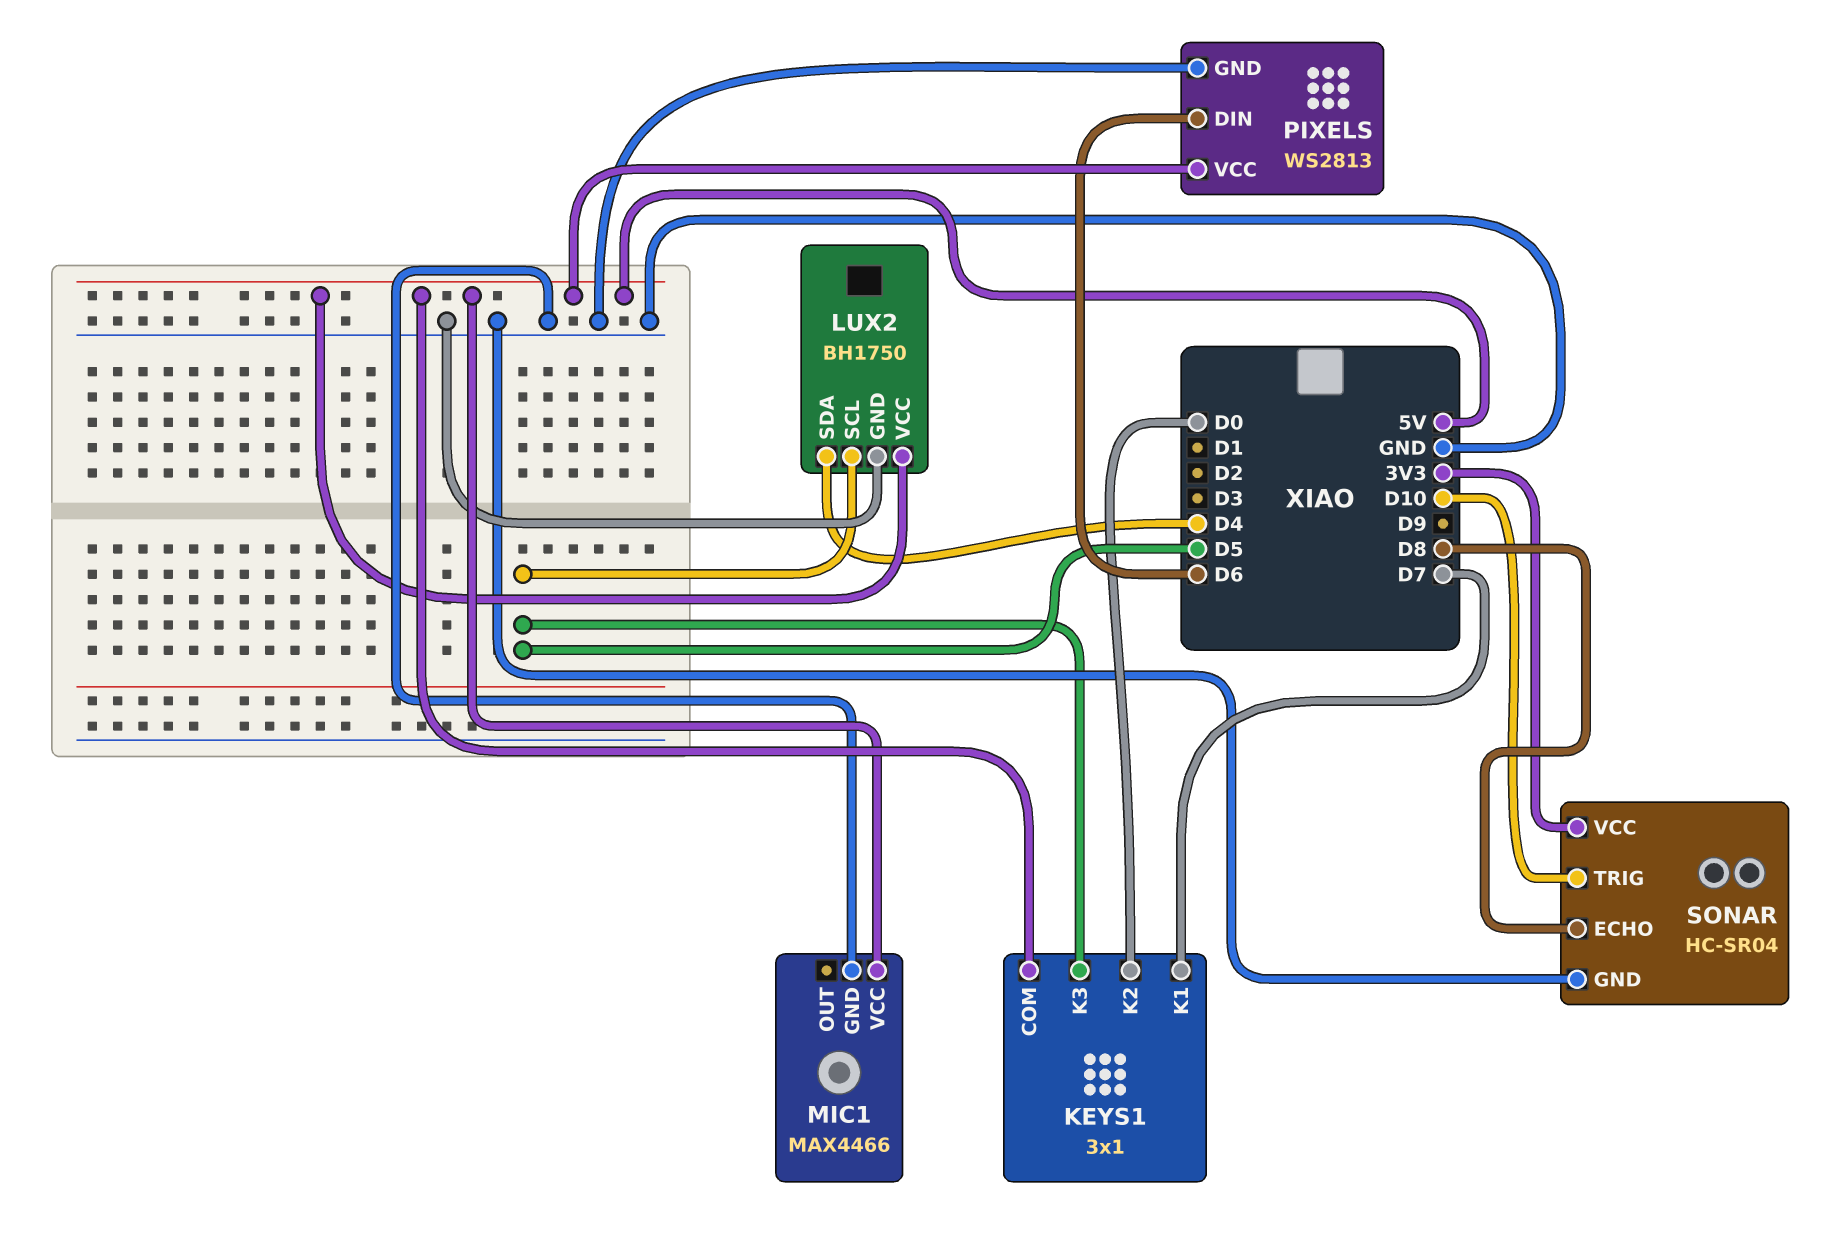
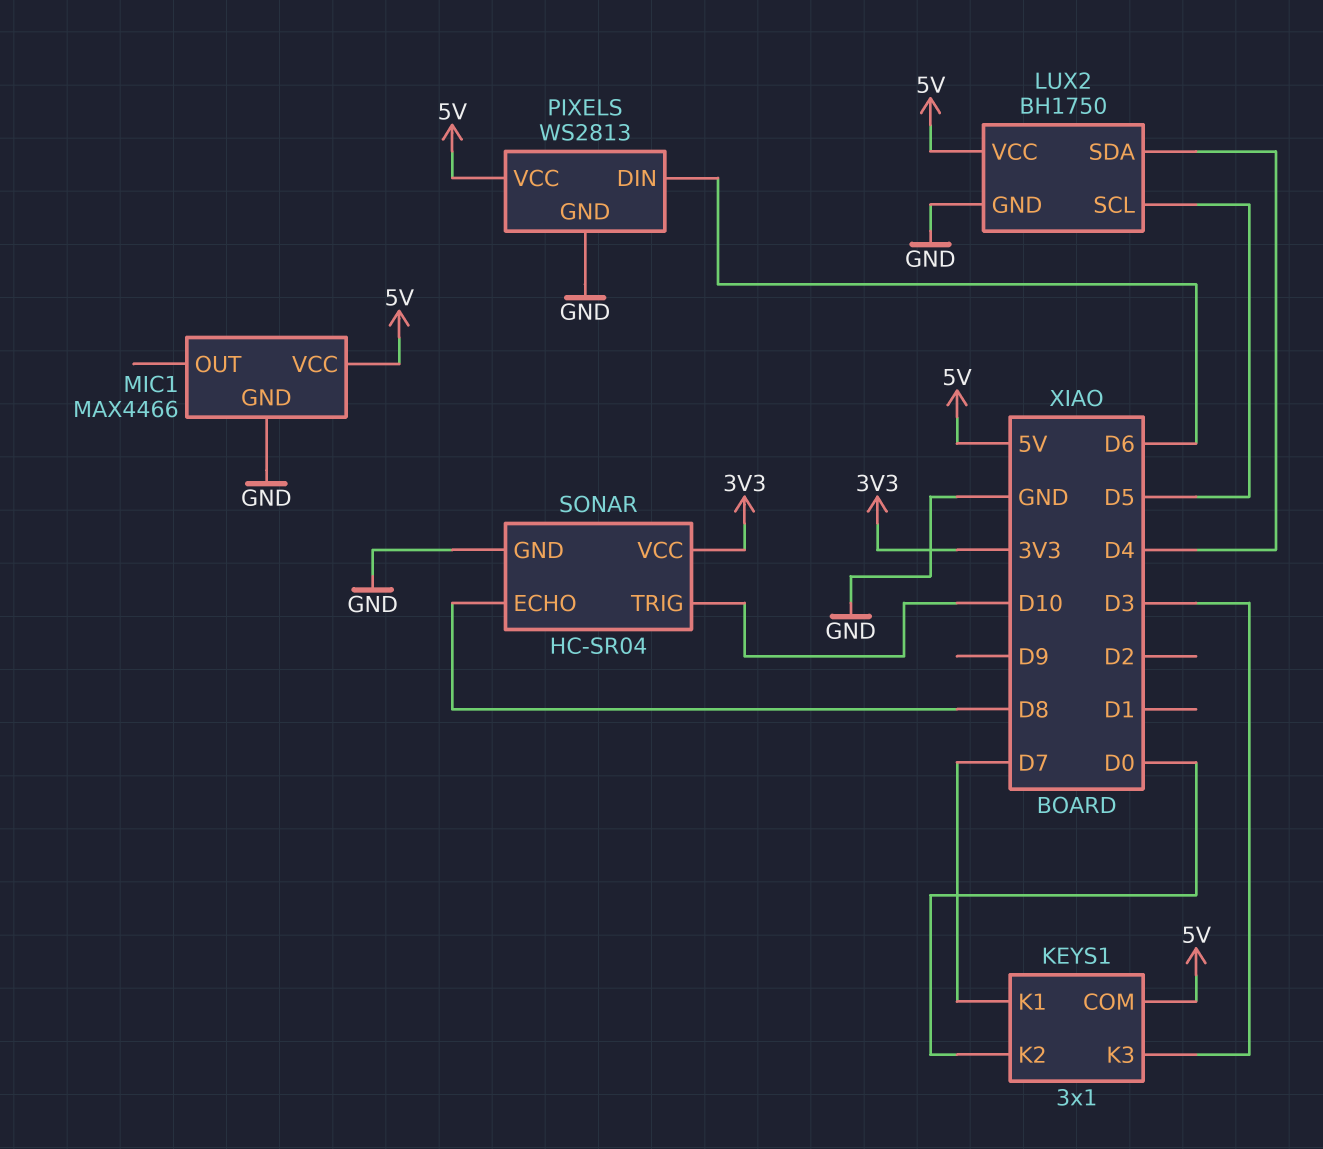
KEYS1 pin K3: D5 -> D3

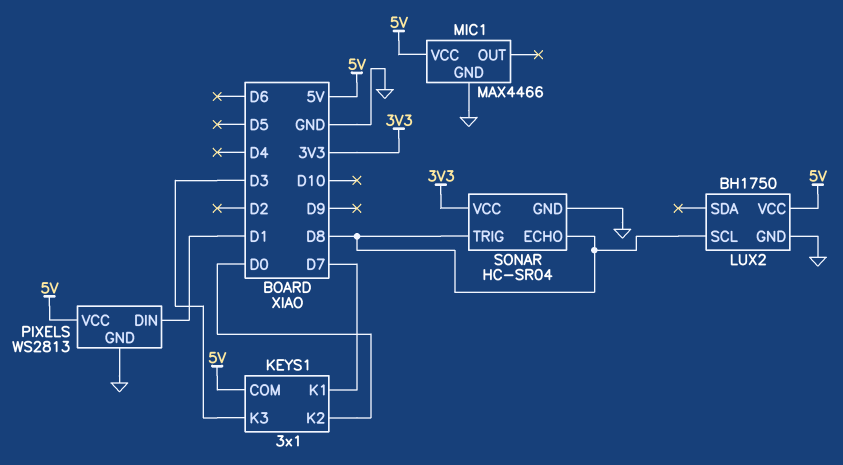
LUX2 pin SCL: D5 -> D8
LUX2 pin SDA: D4 -> none
PIXELS pin DIN: D6 -> D1
SONAR pin TRIG: D10 -> D8

